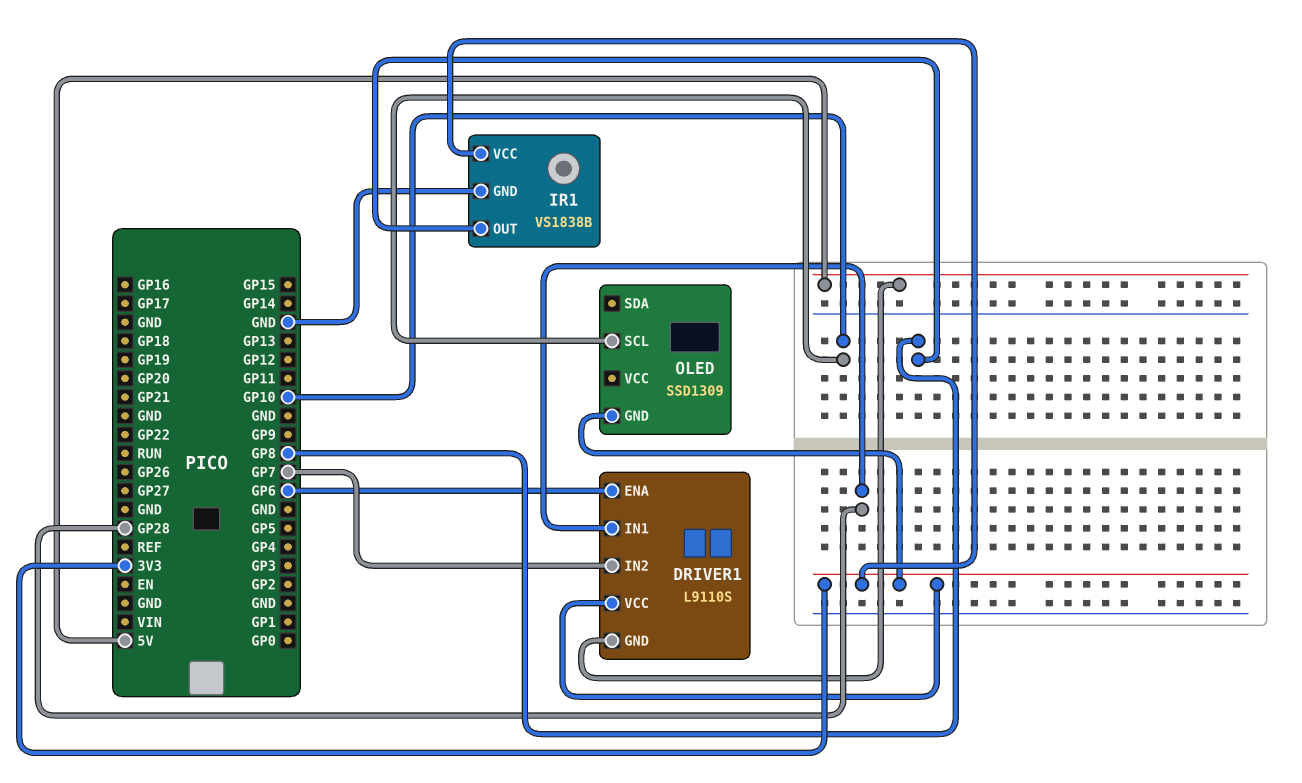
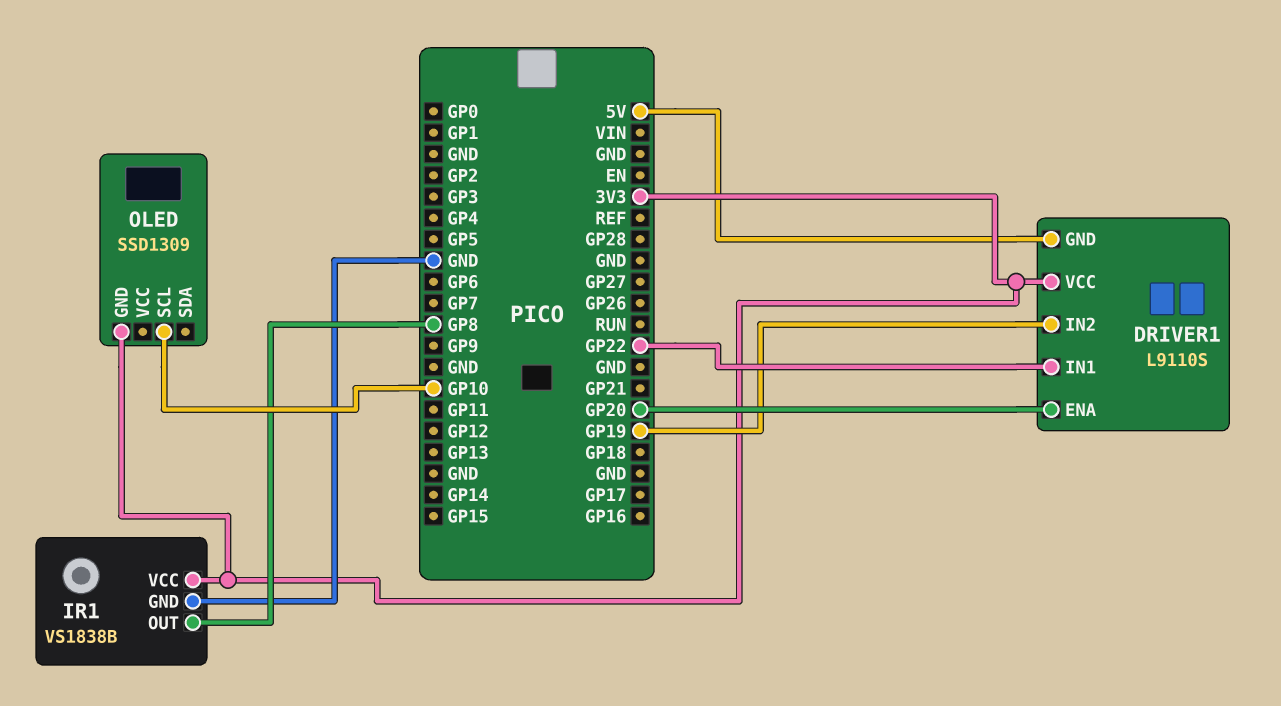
DRIVER1 pin ENA: GP6 -> GP20
DRIVER1 pin IN1: GP28 -> GP22
DRIVER1 pin IN2: GP7 -> GP19

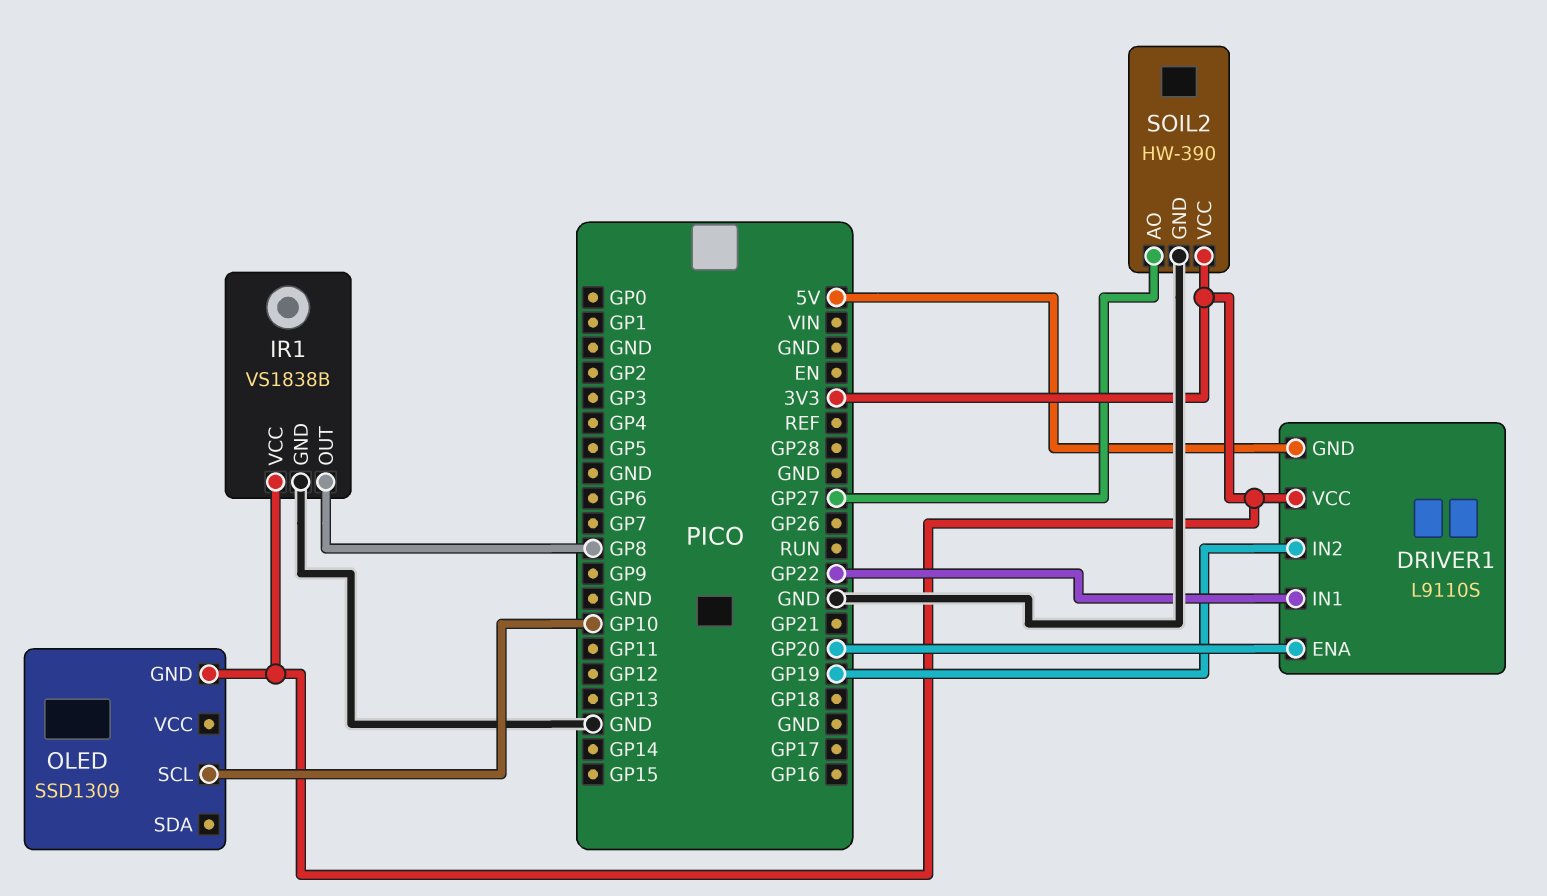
SOIL2: none -> HW-390
SOIL2 pin AO: none -> GP27
SOIL2 pin GND: none -> GND
SOIL2 pin VCC: none -> 3V3

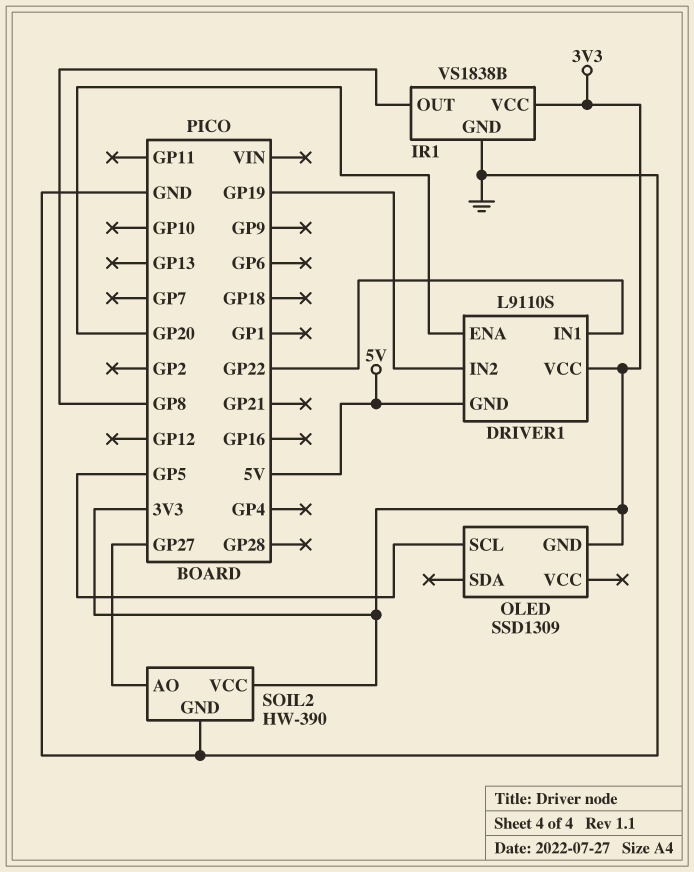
OLED pin SCL: GP10 -> GP5

